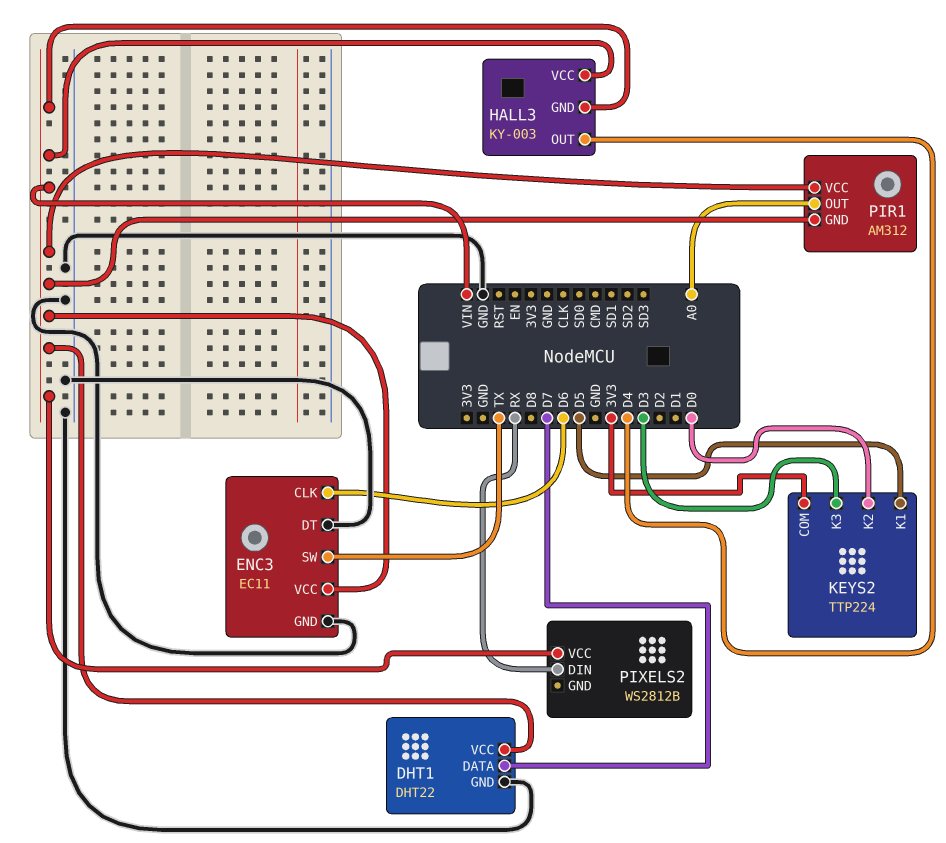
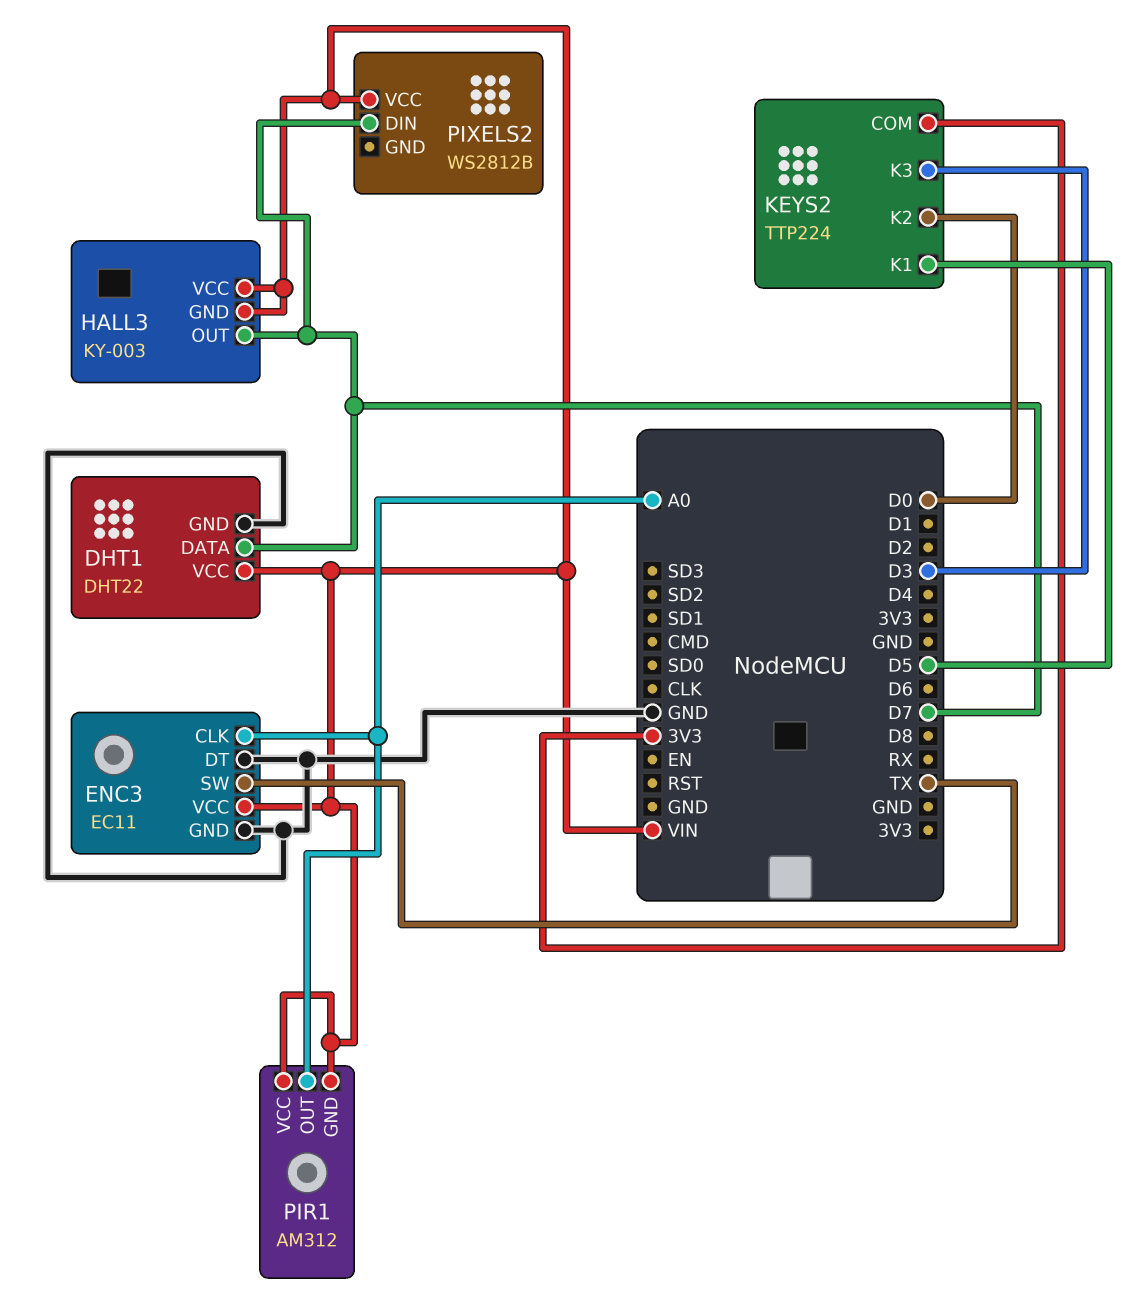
ENC3 pin CLK: D6 -> A0
HALL3 pin OUT: D4 -> D7
PIXELS2 pin DIN: RX -> D7

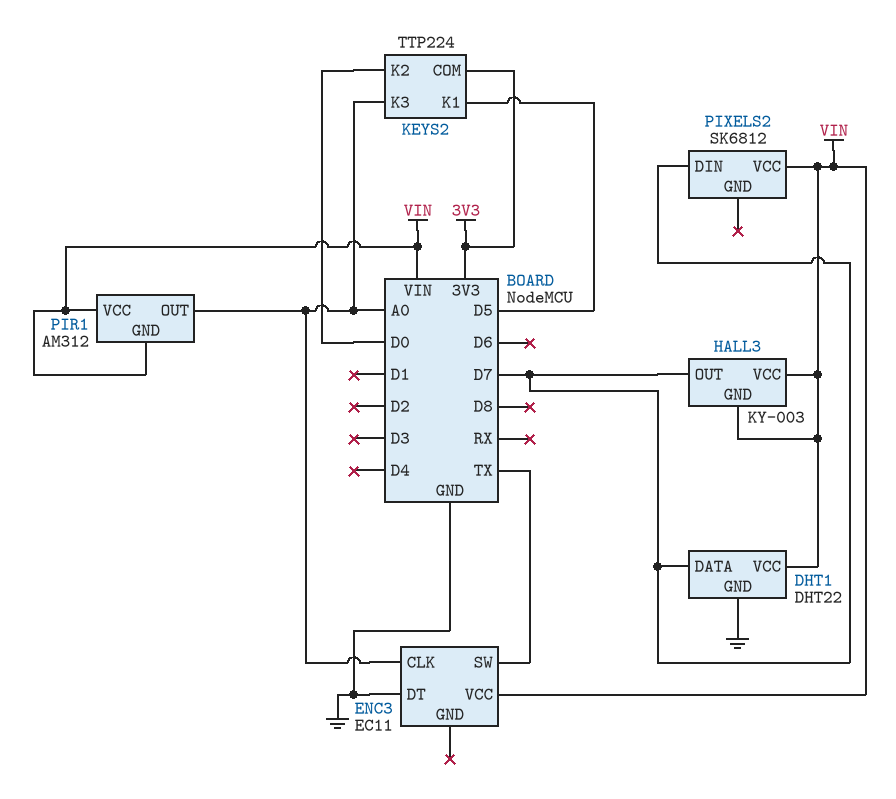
ENC3 pin GND: GND -> none
KEYS2 pin K3: D3 -> A0
PIXELS2: WS2812B -> SK6812

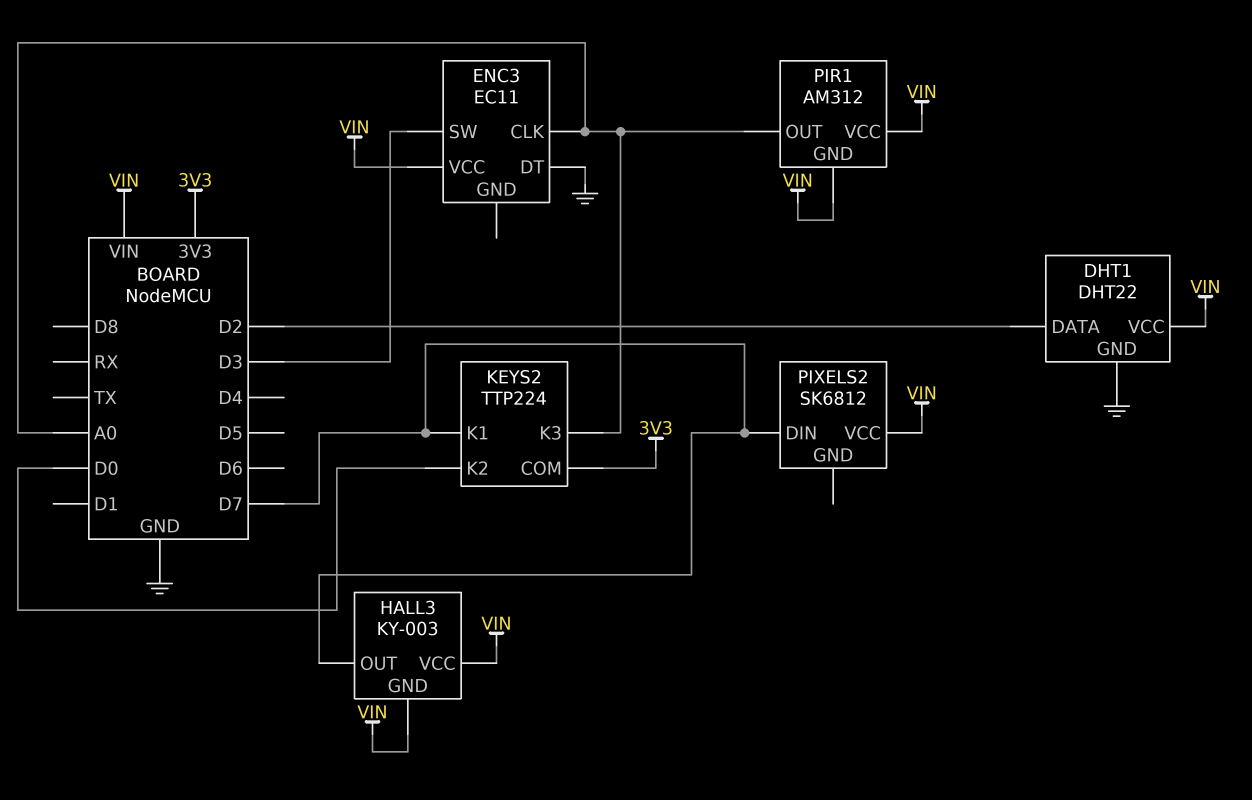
DHT1 pin DATA: D7 -> D2
ENC3 pin SW: TX -> D3
KEYS2 pin K1: D5 -> D7

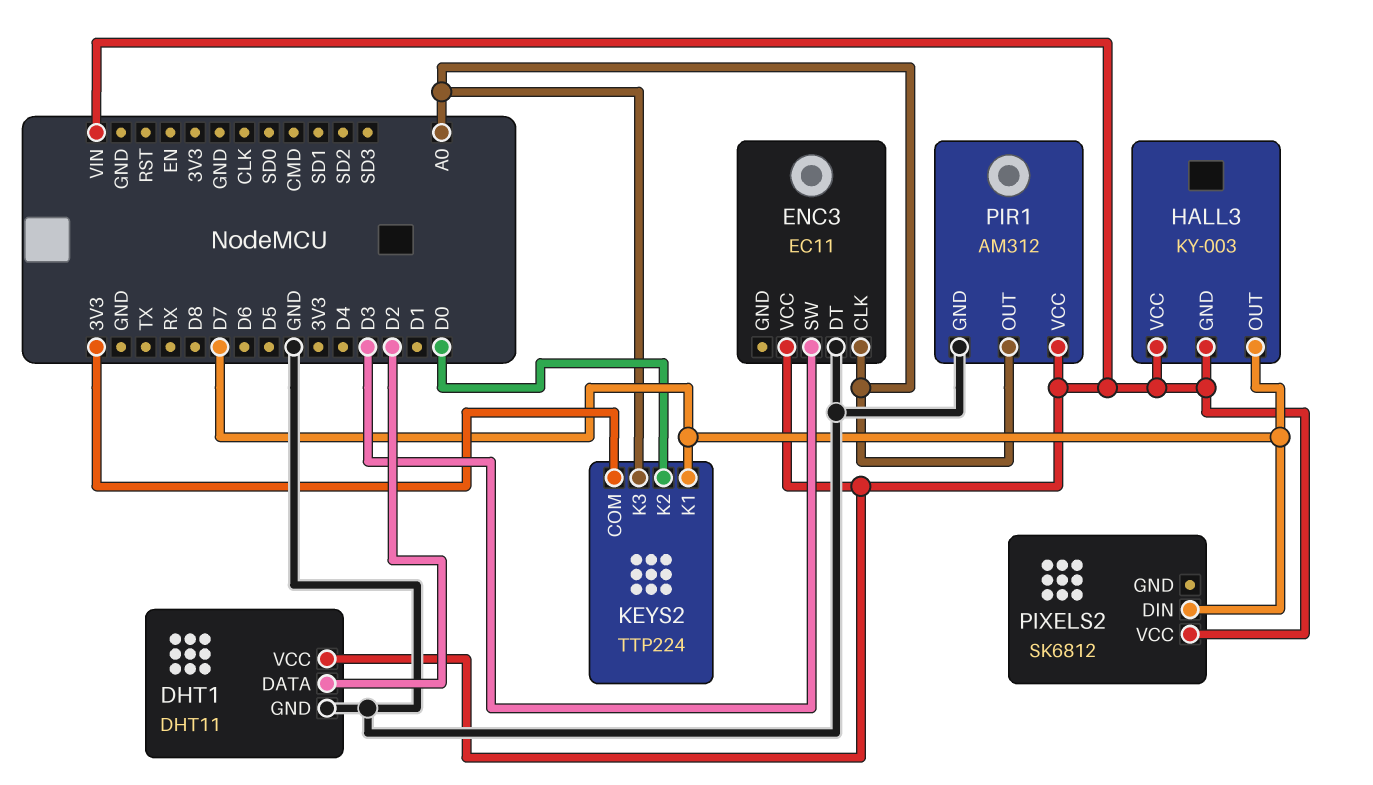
DHT1: DHT22 -> DHT11
PIR1 pin GND: VIN -> GND

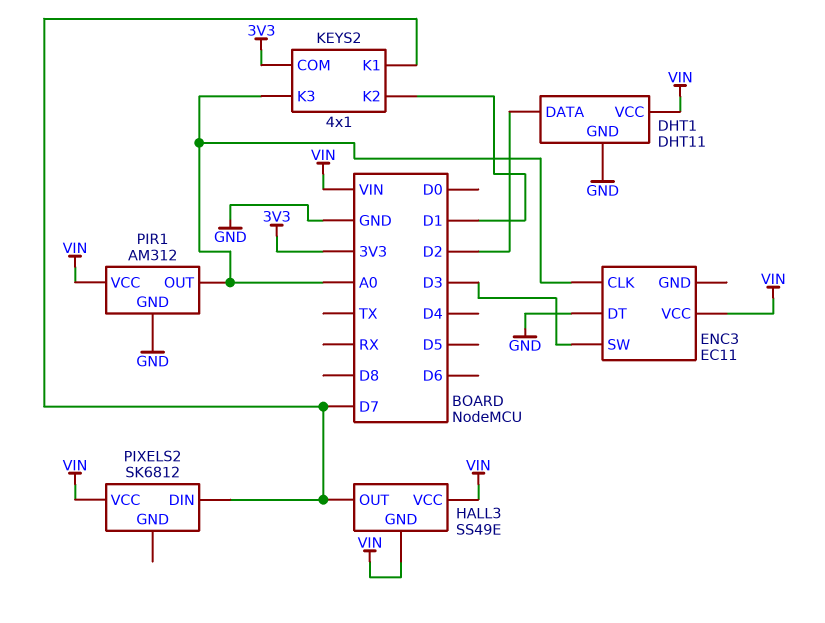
HALL3: KY-003 -> SS49E
KEYS2: TTP224 -> 4x1
KEYS2 pin K2: D0 -> D1

